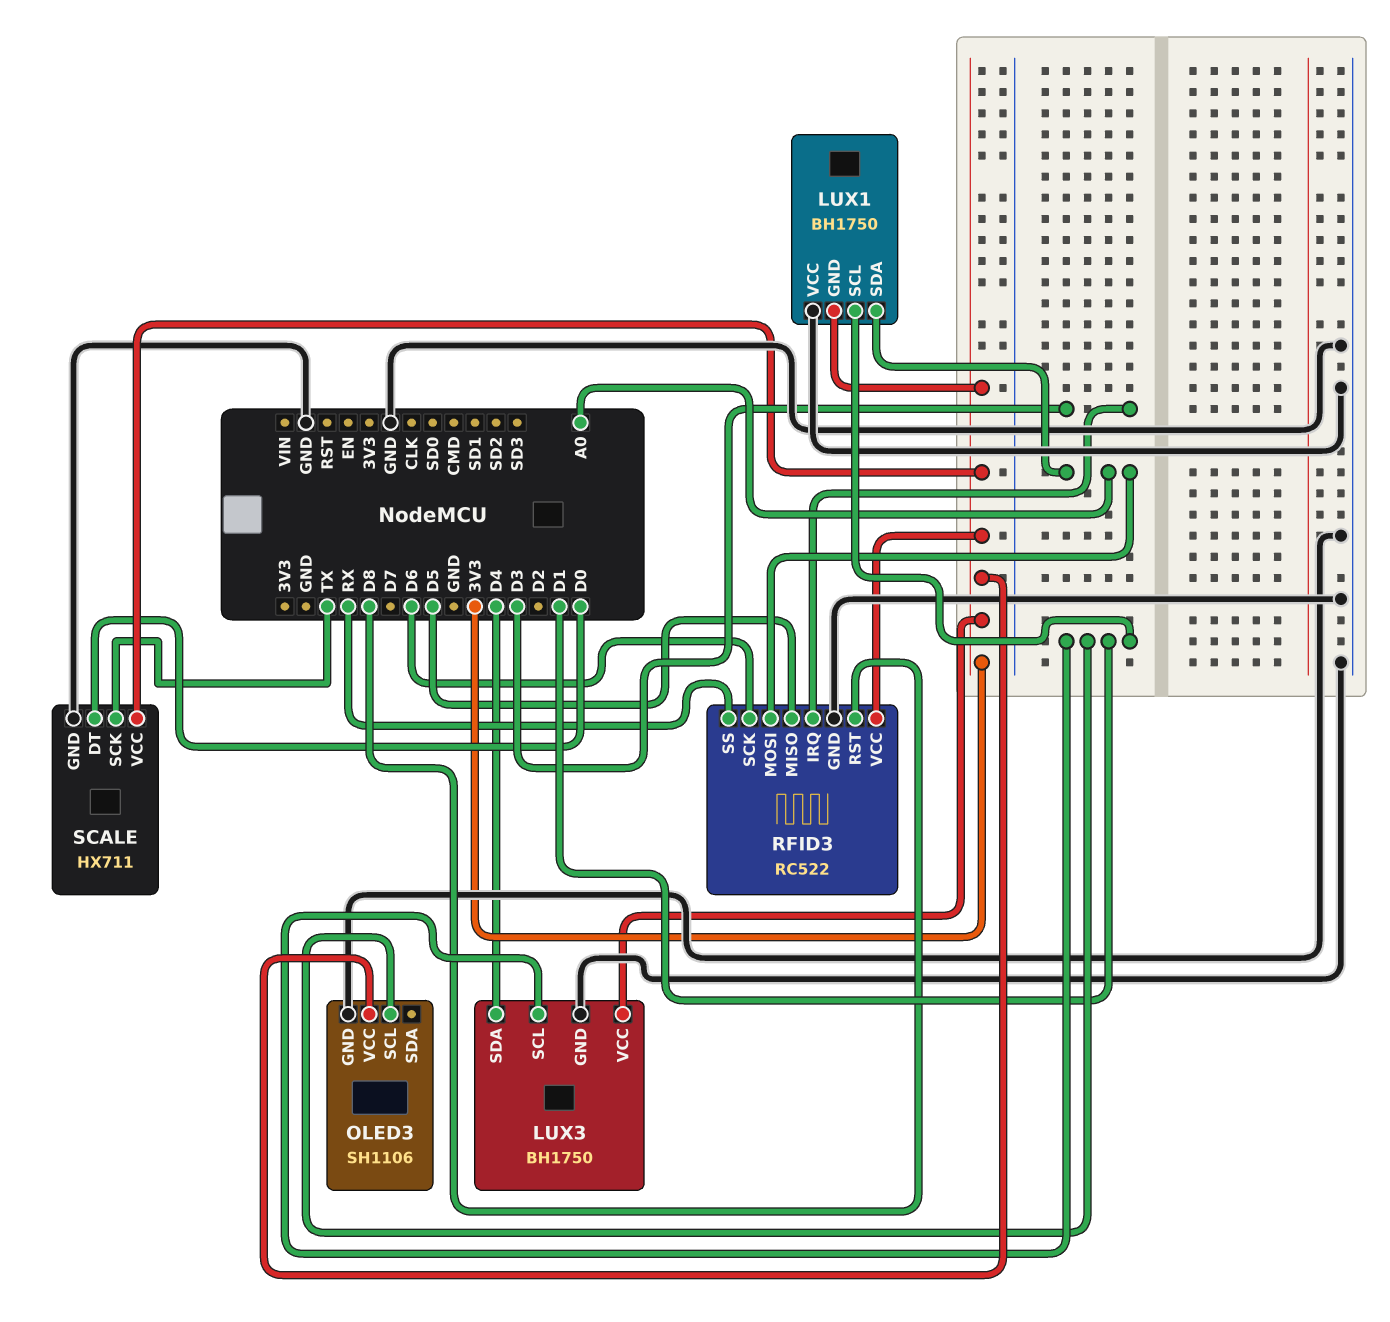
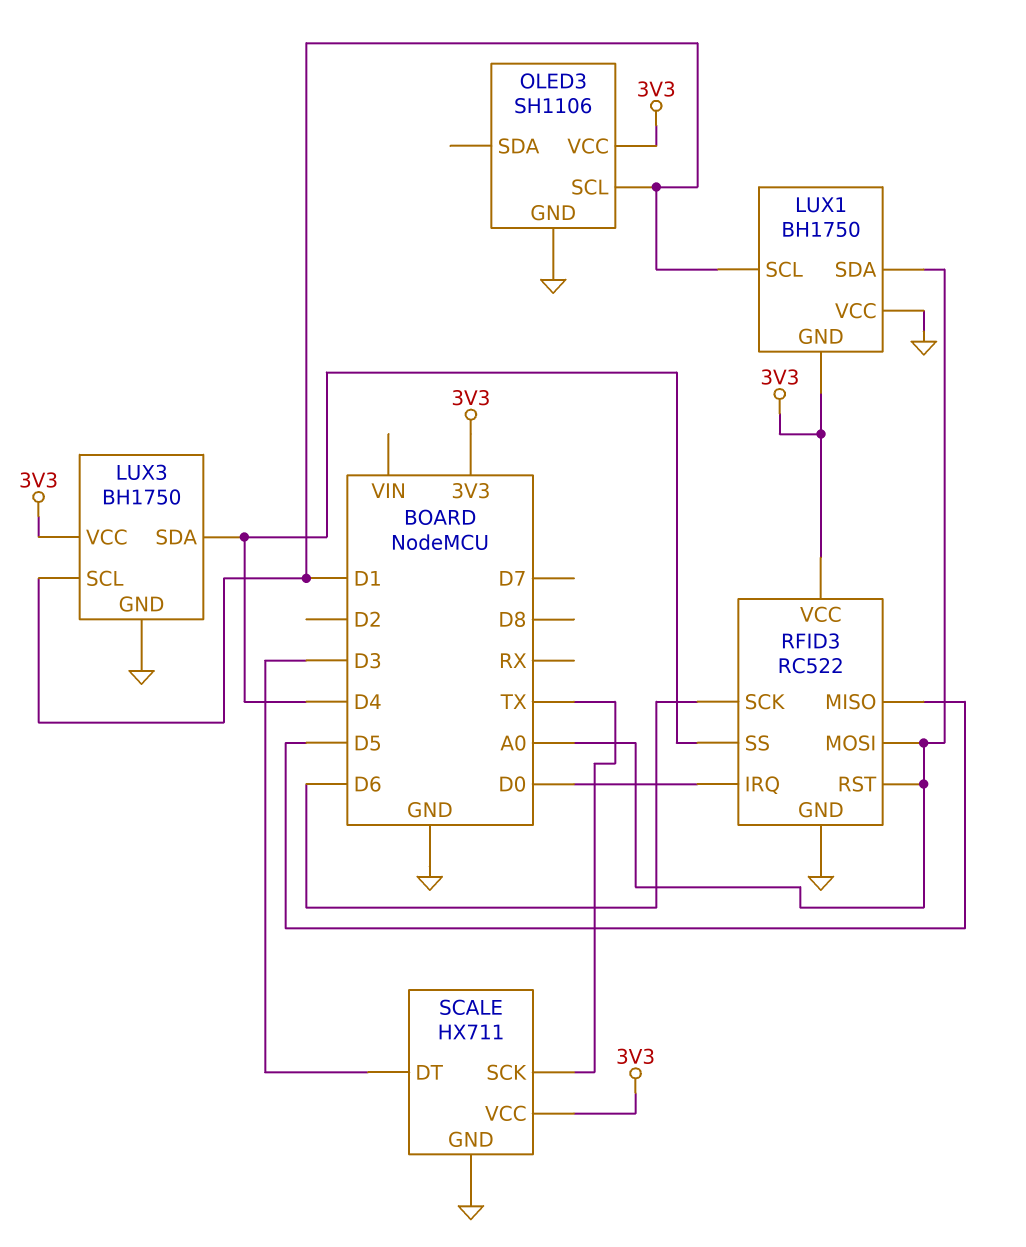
RFID3 pin IRQ: D3 -> D0
RFID3 pin RST: D8 -> A0
RFID3 pin SS: RX -> D4
SCALE pin DT: D0 -> D3

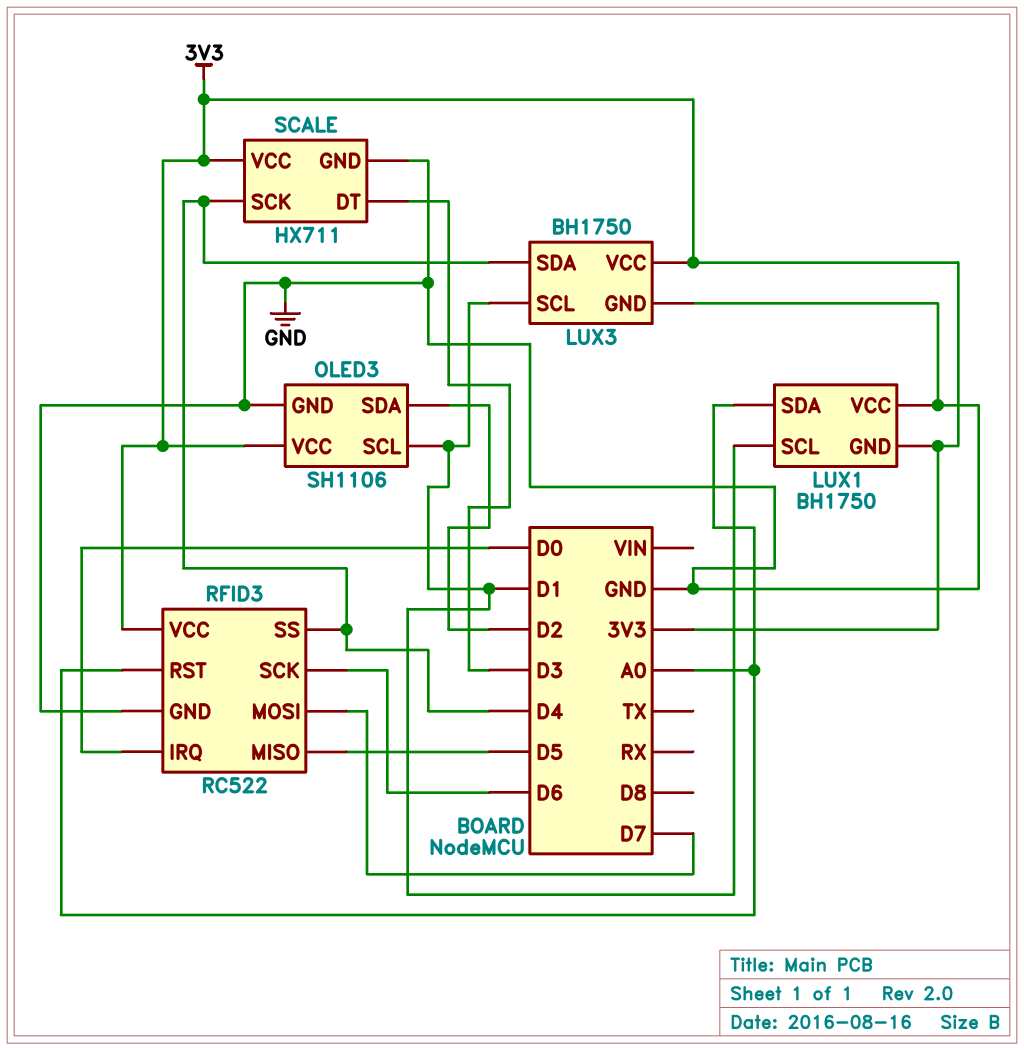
OLED3 pin SDA: none -> D2
RFID3 pin MOSI: A0 -> D7
SCALE pin SCK: TX -> D4

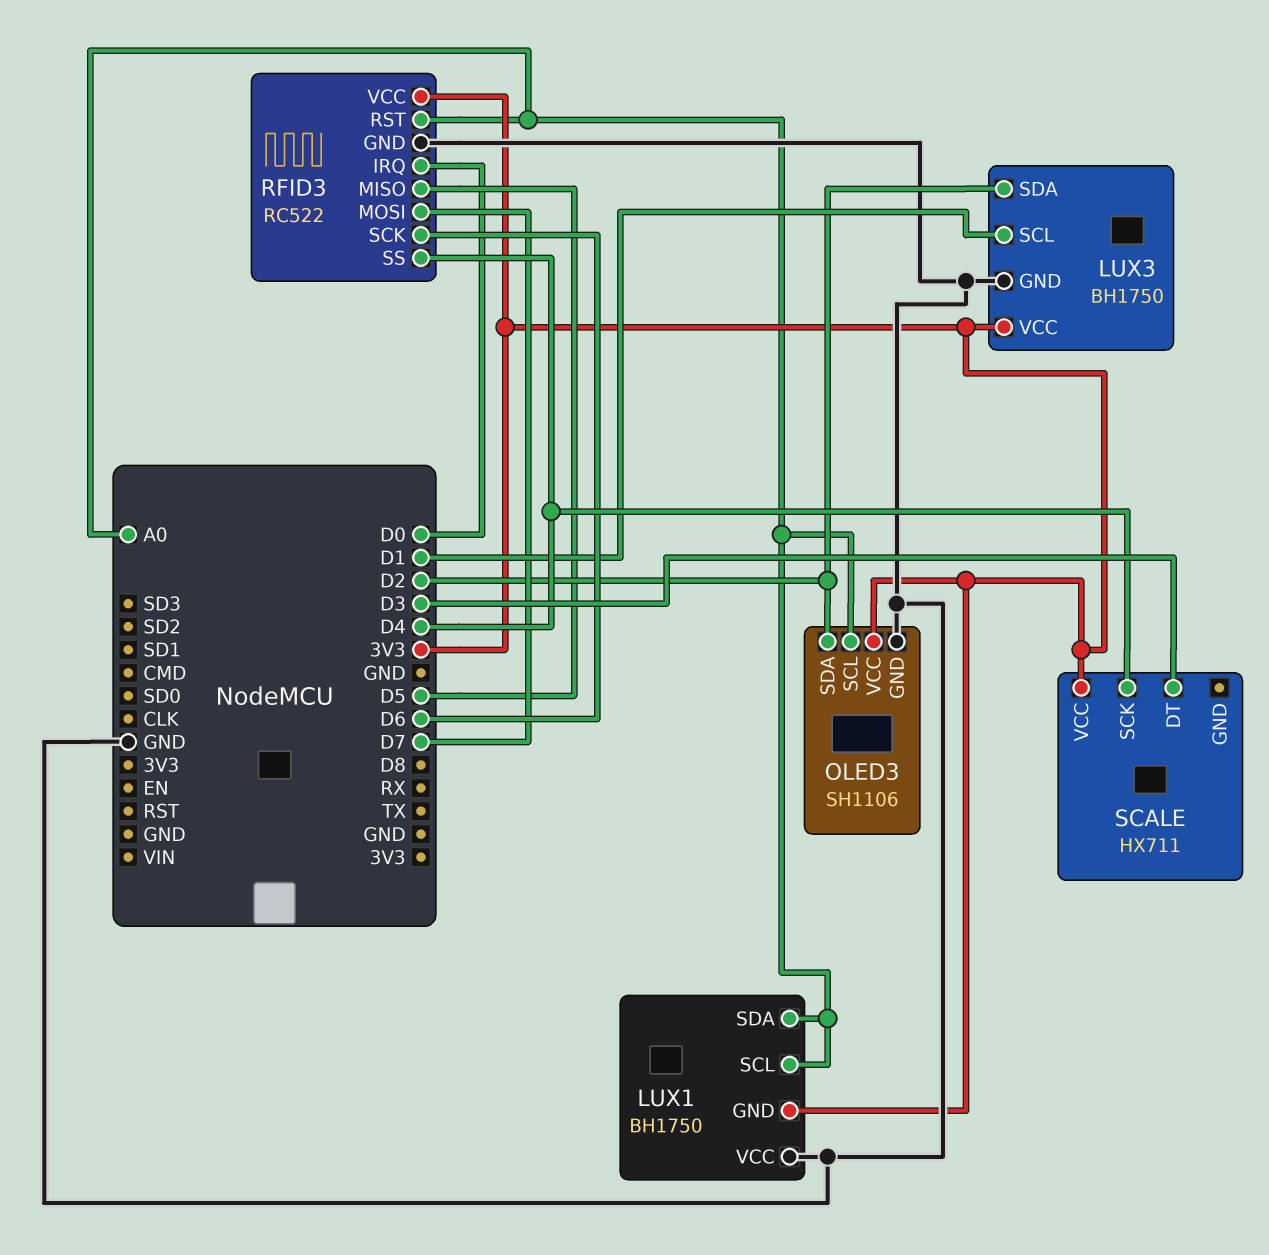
LUX1 pin SCL: D1 -> A0
LUX3 pin SDA: D4 -> D2
OLED3 pin SCL: D1 -> A0
SCALE pin GND: GND -> none

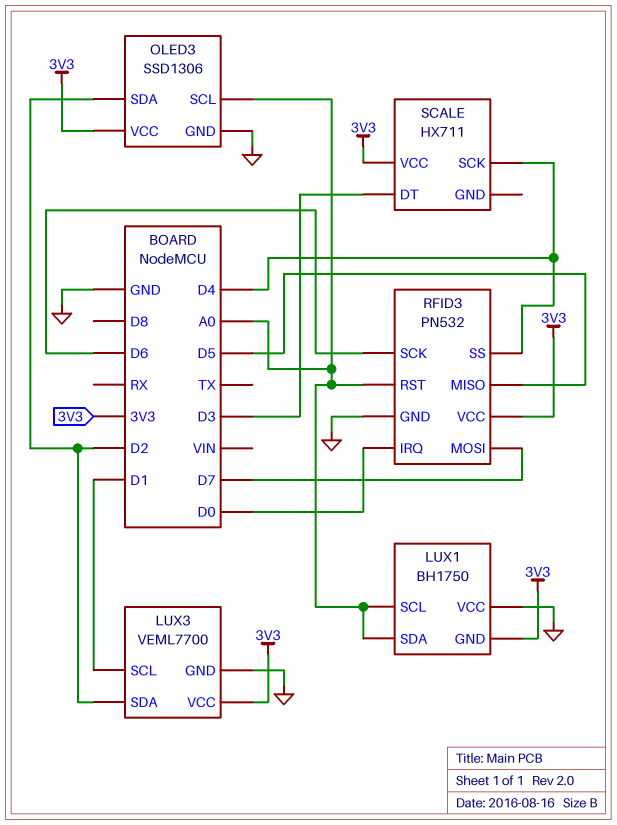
LUX3: BH1750 -> VEML7700
OLED3: SH1106 -> SSD1306
RFID3: RC522 -> PN532

